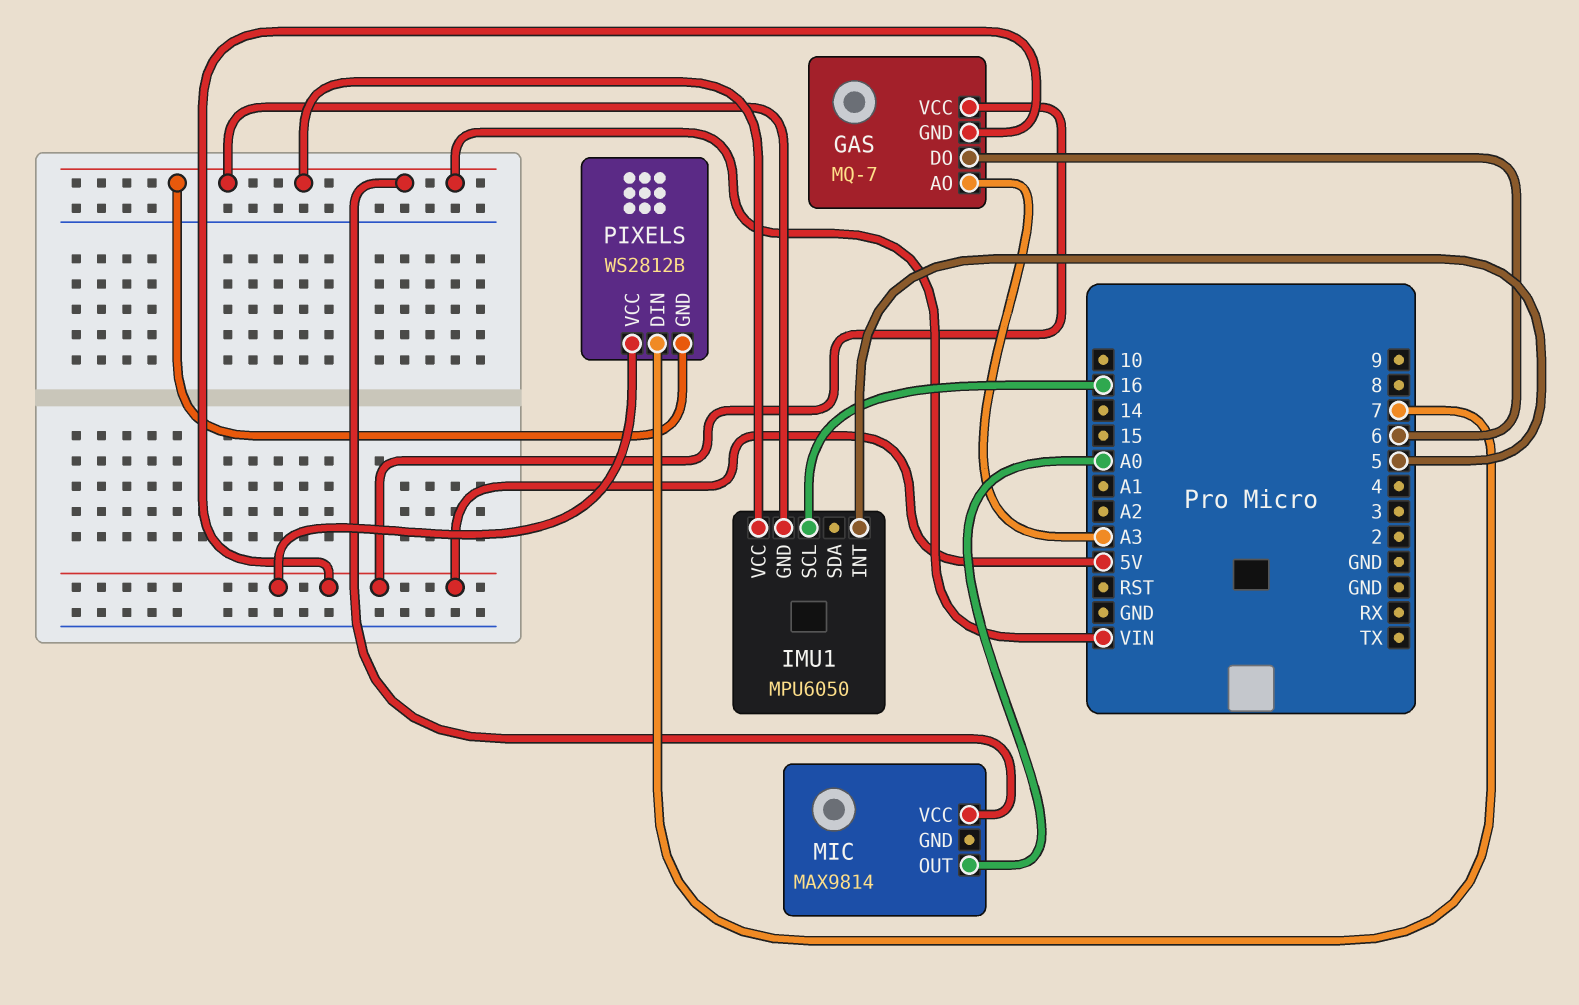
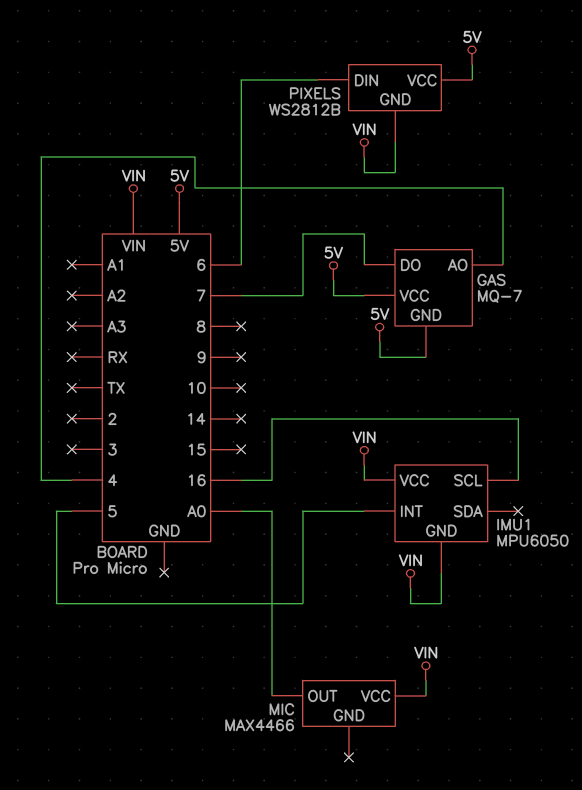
GAS pin AO: A3 -> 4
GAS pin DO: 6 -> 7
MIC: MAX9814 -> MAX4466
PIXELS pin DIN: 7 -> 6

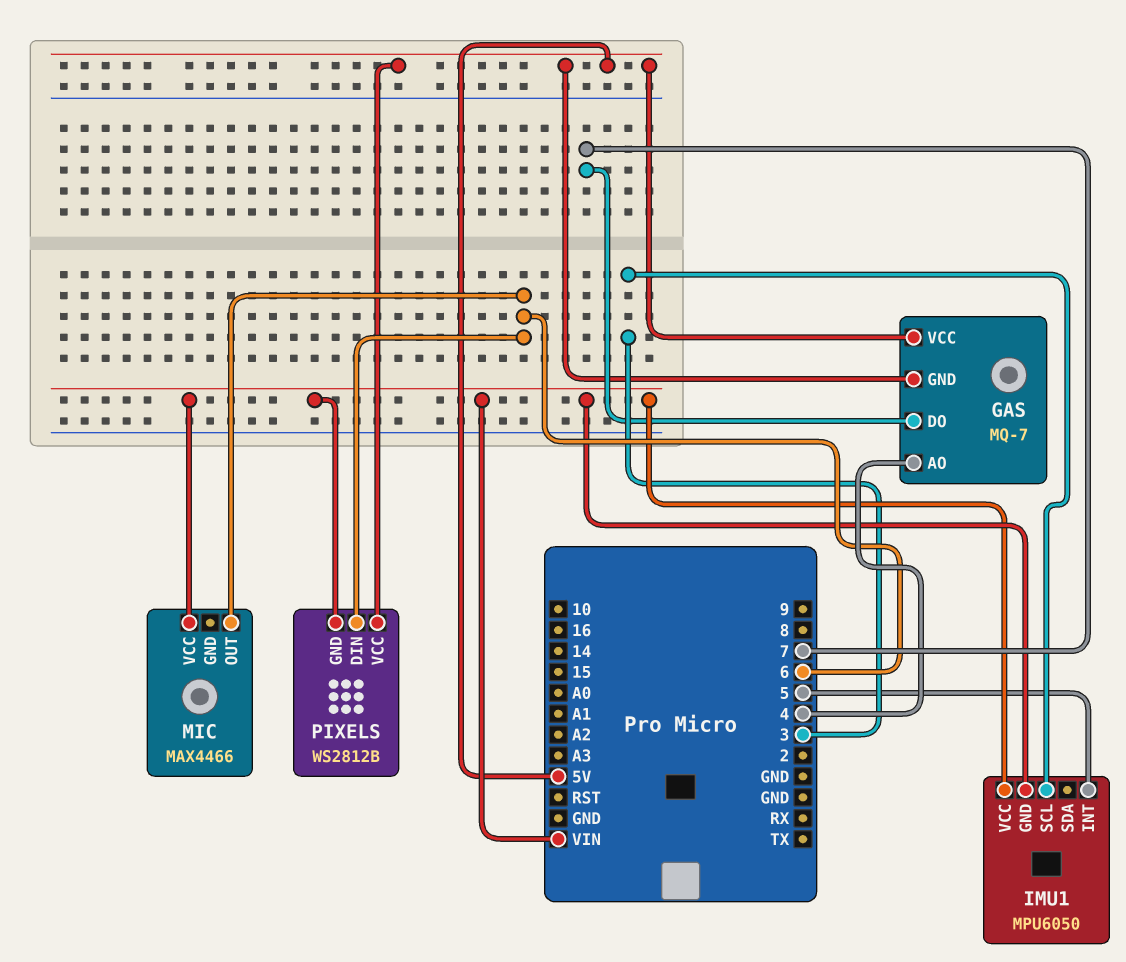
IMU1 pin SCL: 16 -> 3
MIC pin OUT: A0 -> 6

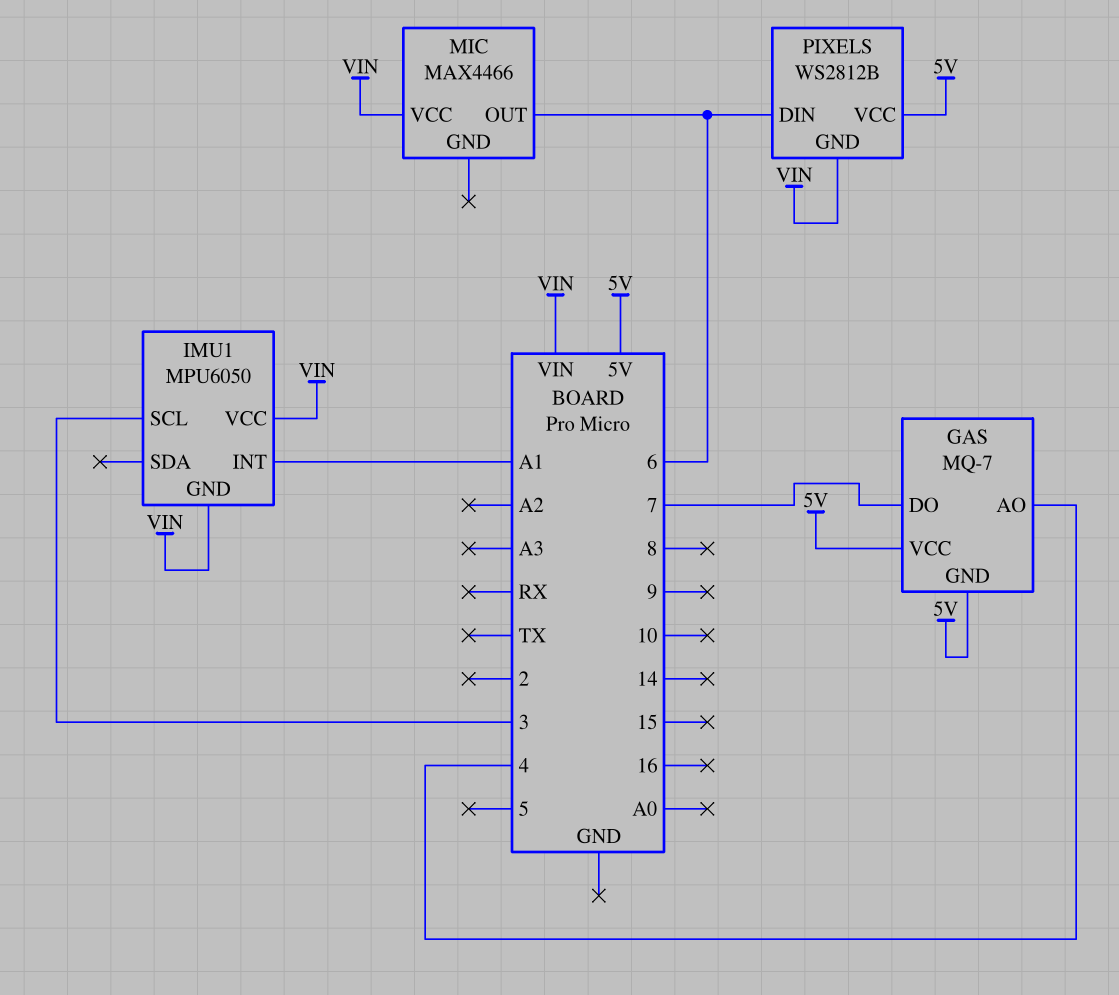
IMU1 pin INT: 5 -> A1

